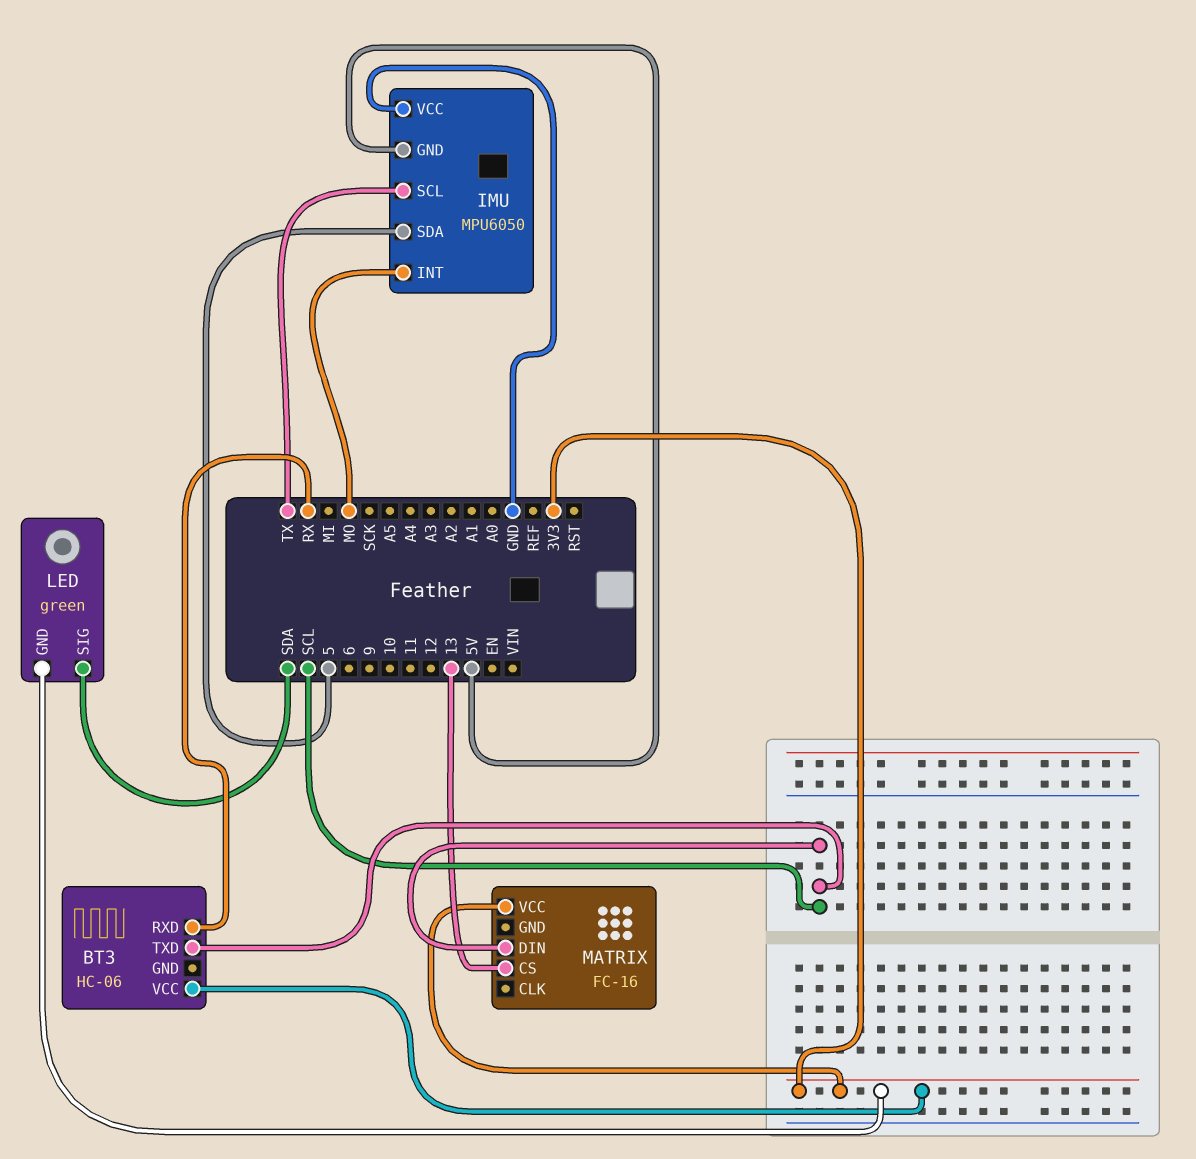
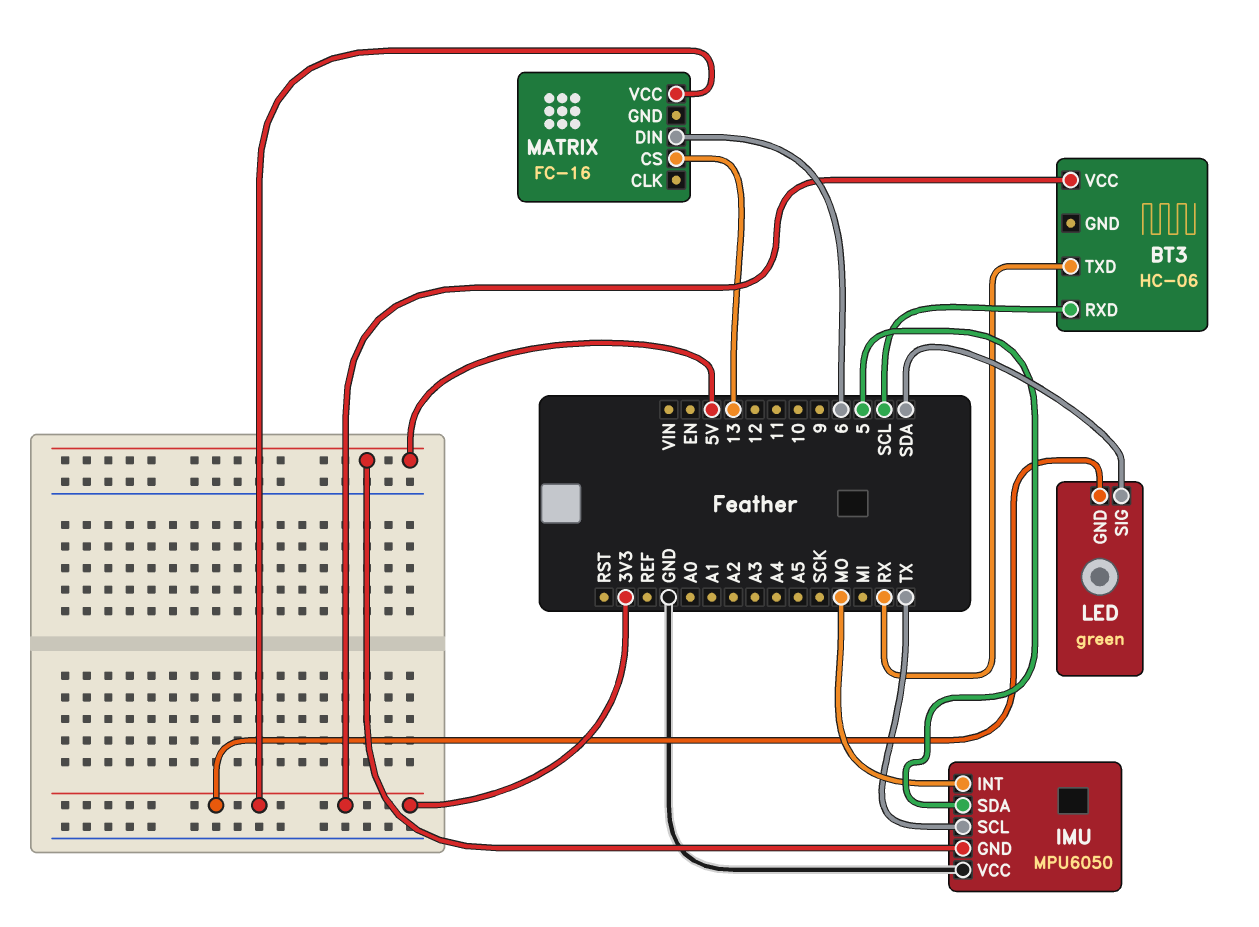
BT3 pin RXD: RX -> SCL
BT3 pin TXD: SCL -> RX
MATRIX pin DIN: SCL -> 6

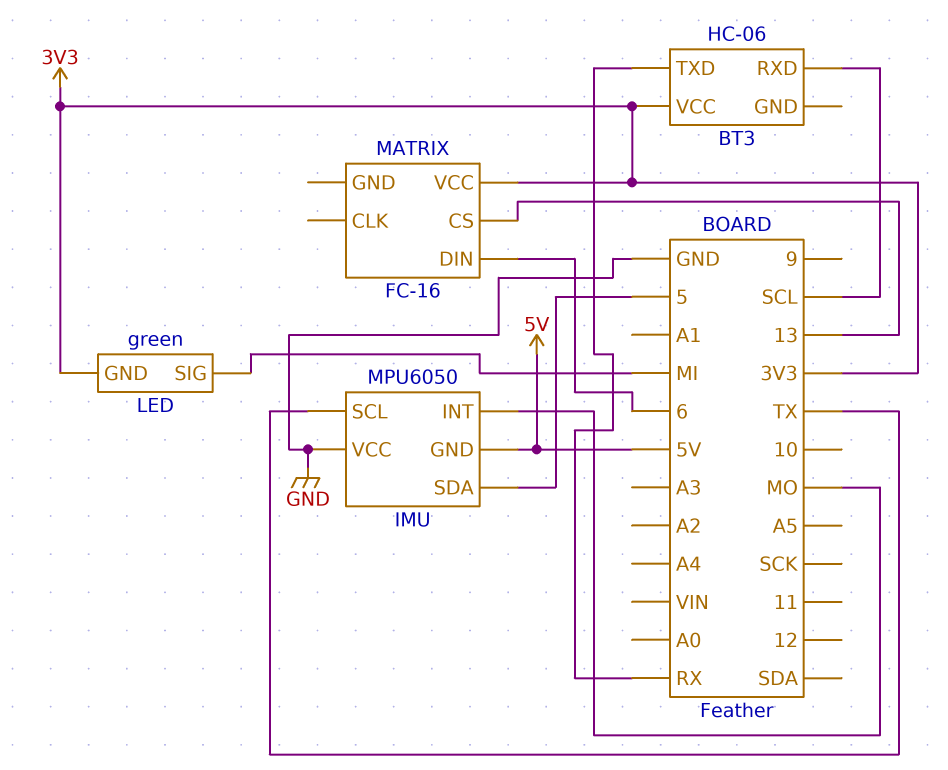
LED pin SIG: SDA -> MI

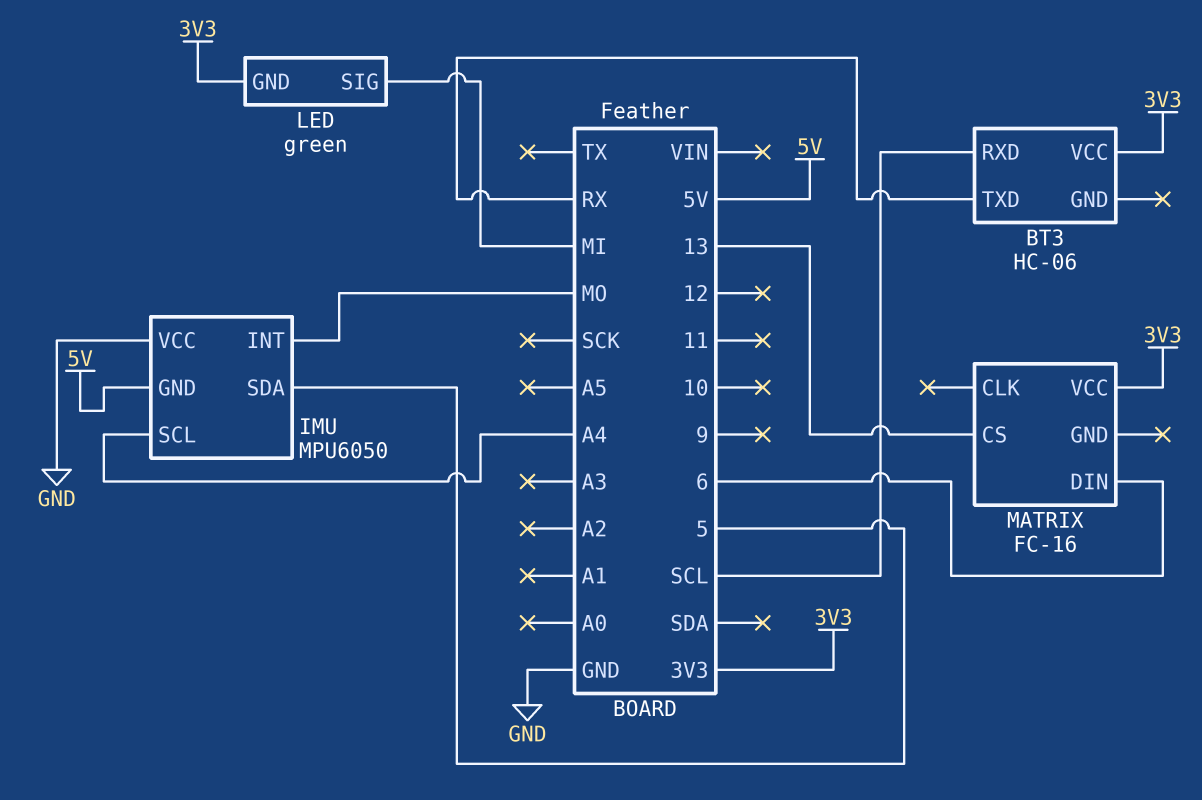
IMU pin SCL: TX -> A4

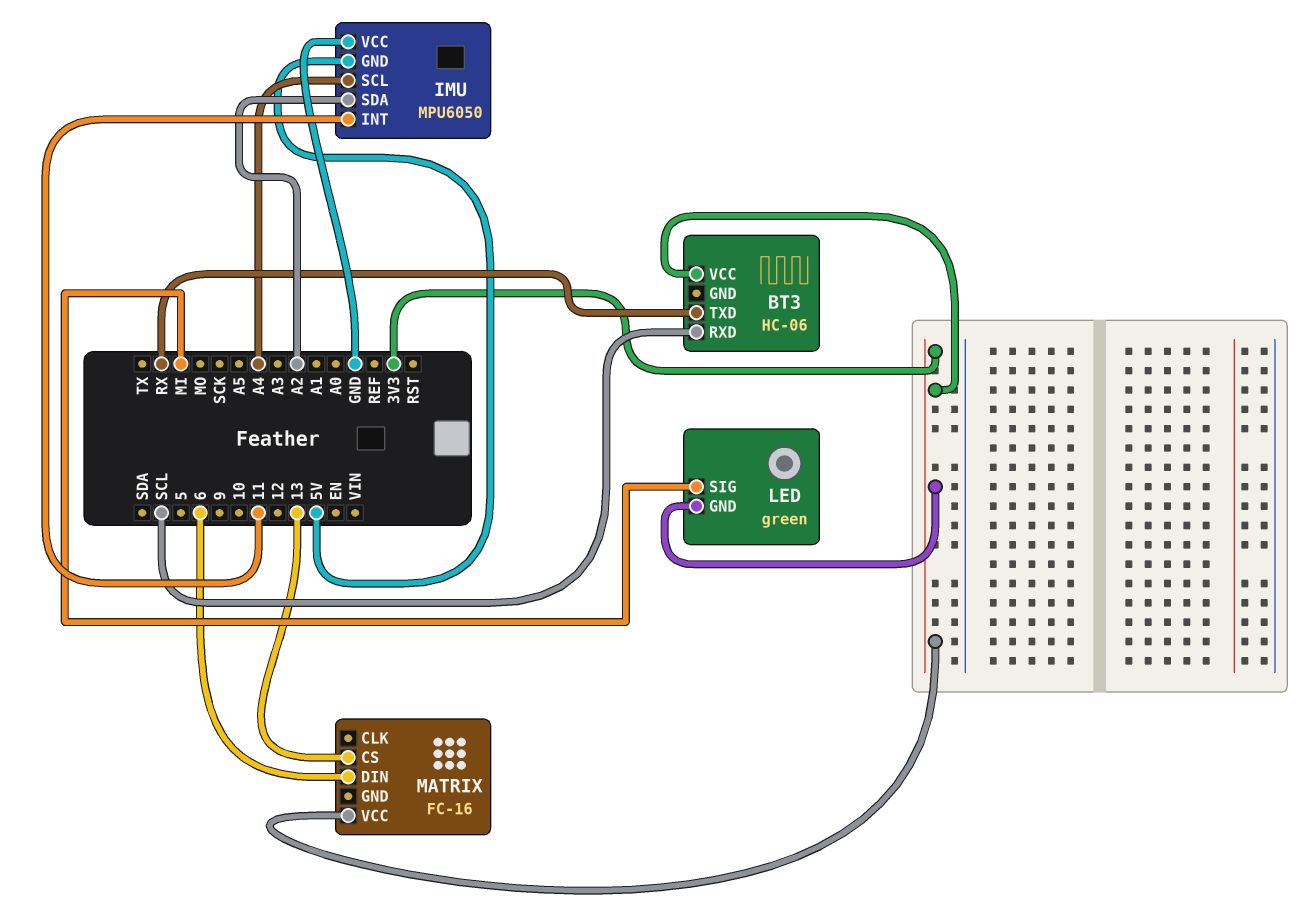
IMU pin INT: MO -> 11
IMU pin SDA: 5 -> A2

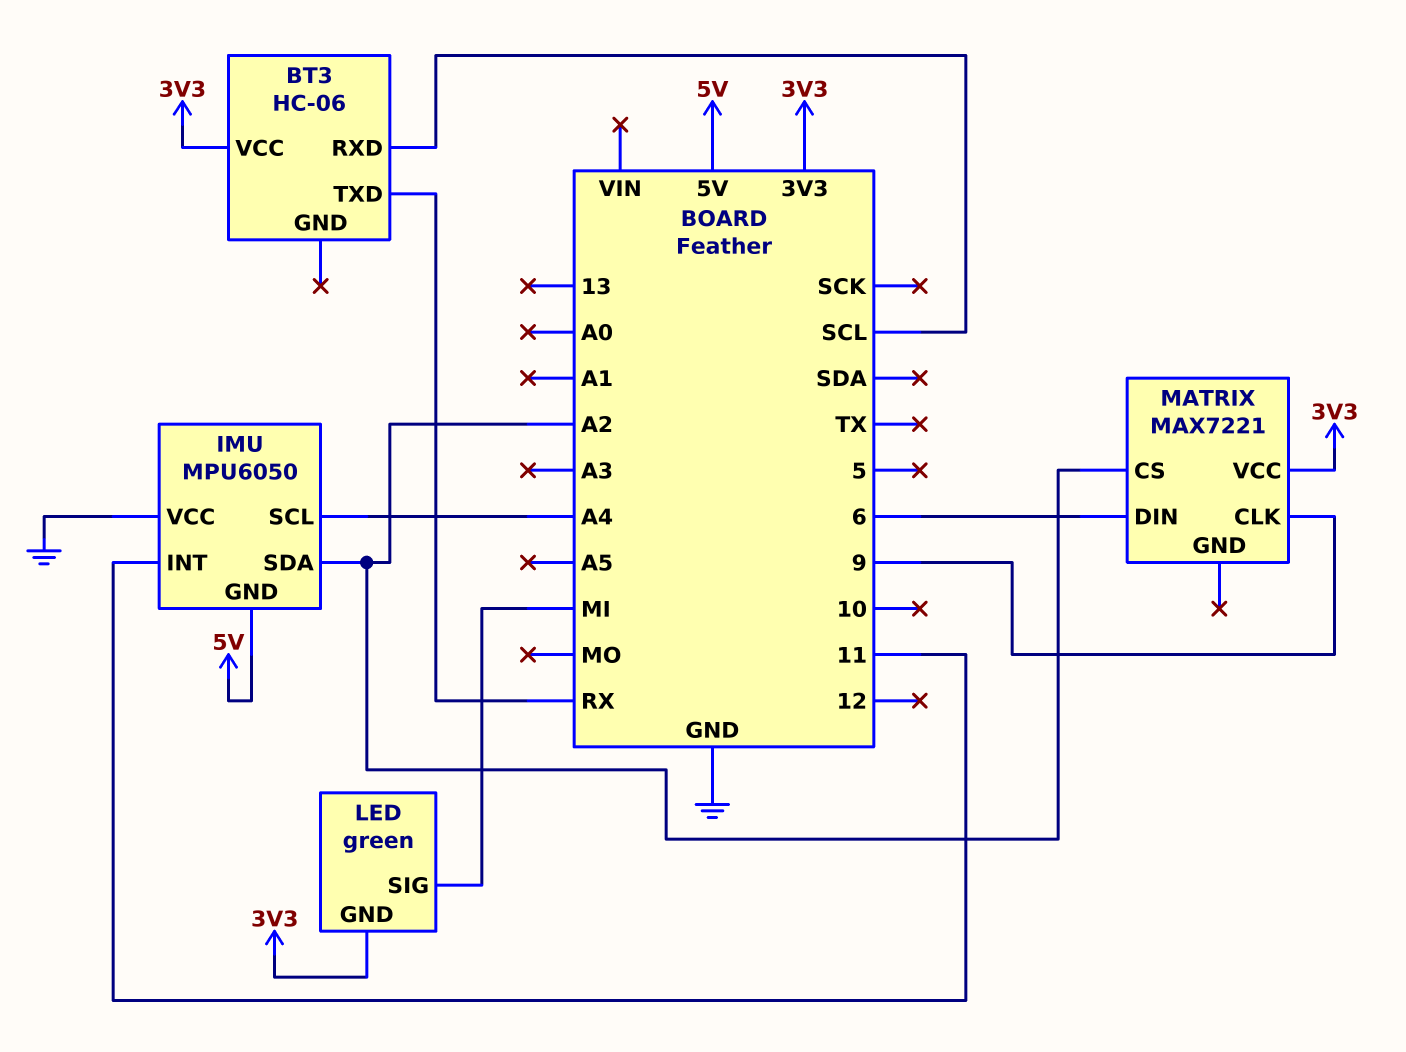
MATRIX: FC-16 -> MAX7221
MATRIX pin CLK: none -> 9
MATRIX pin CS: 13 -> A2

